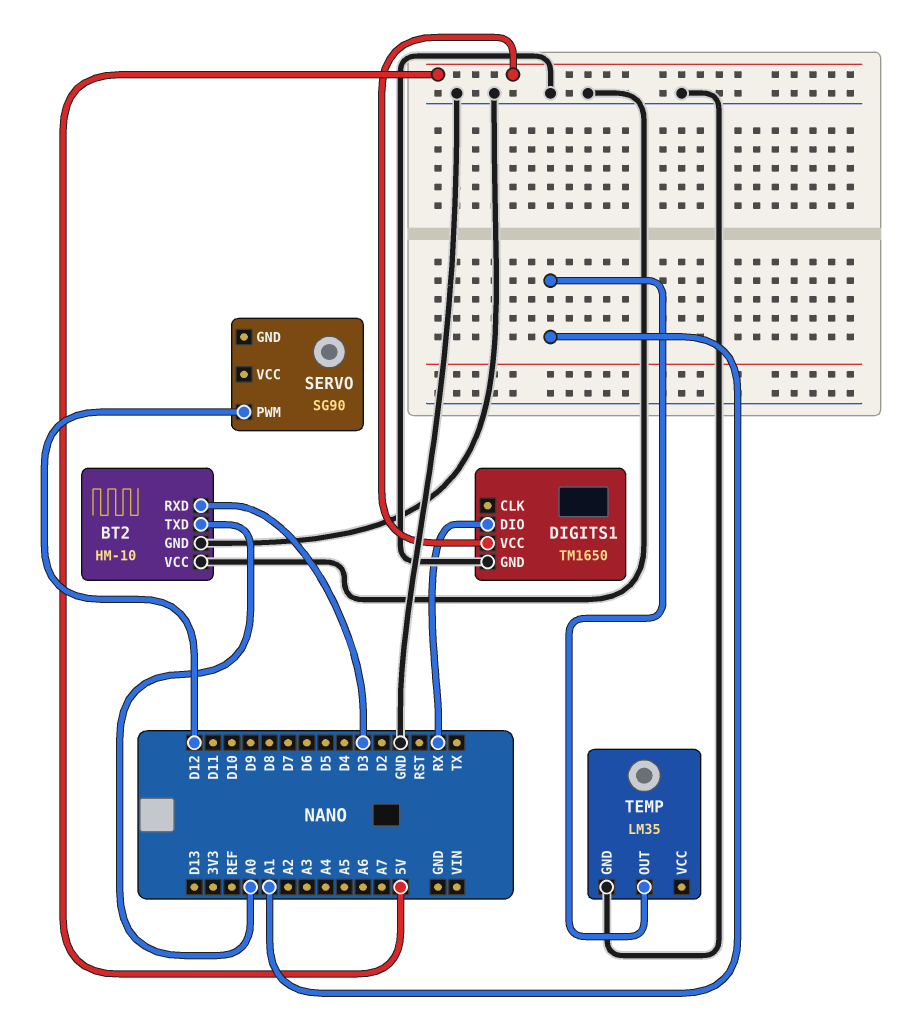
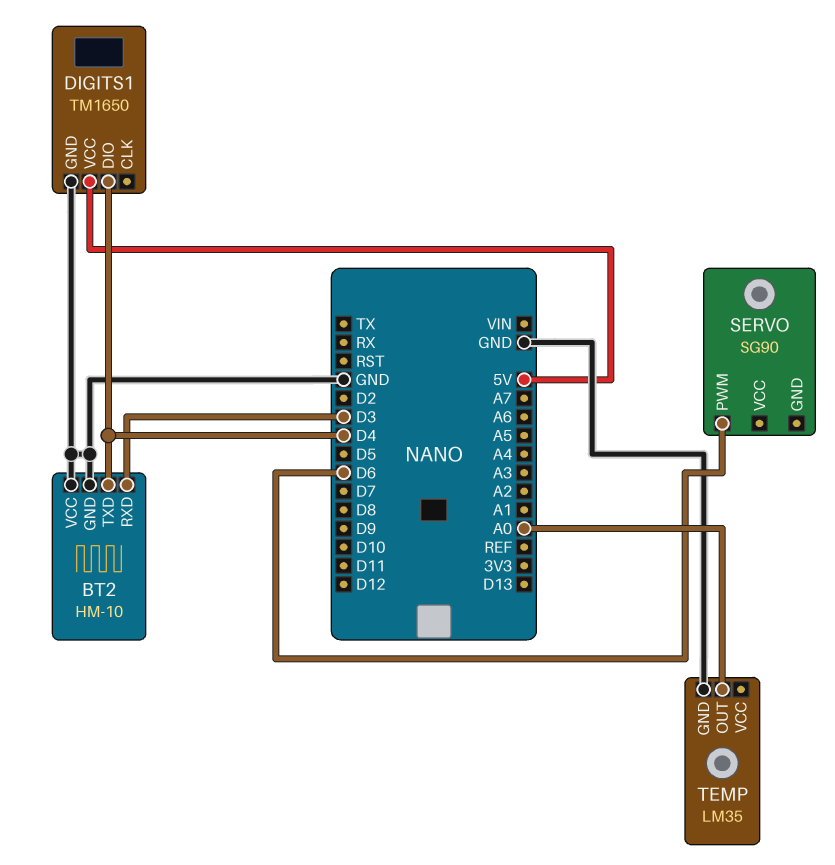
BT2 pin TXD: A0 -> D4
DIGITS1 pin DIO: RX -> D4
SERVO pin PWM: D12 -> D6
TEMP pin OUT: A1 -> A0

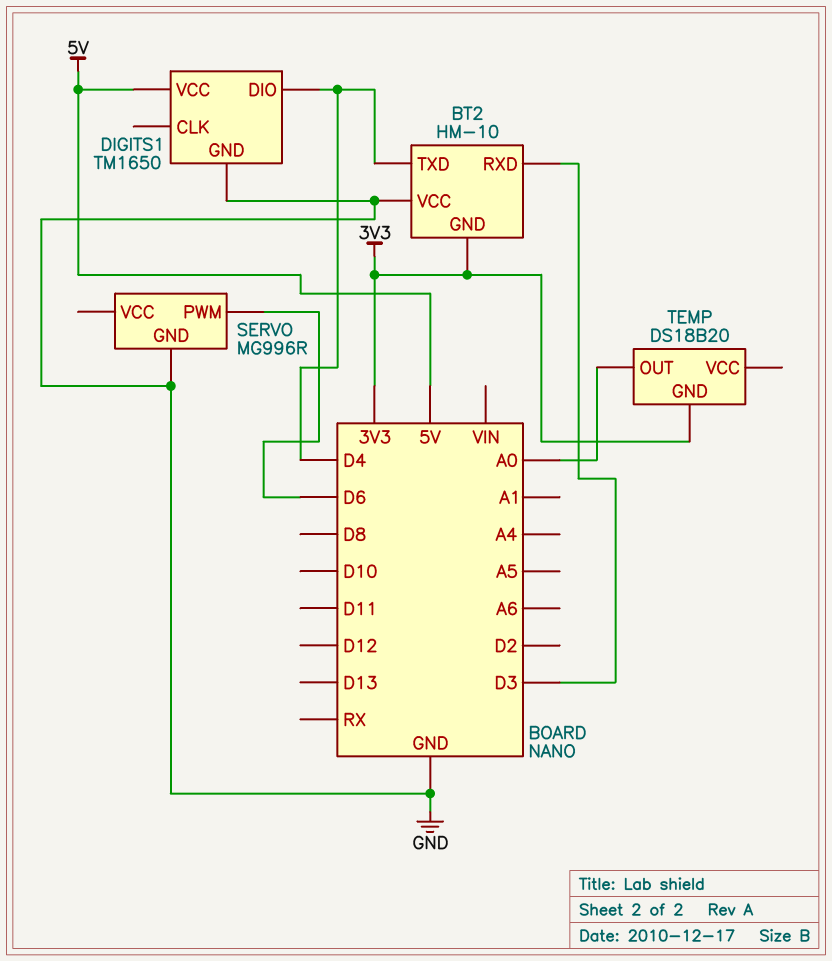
BT2 pin GND: GND -> 3V3
SERVO: SG90 -> MG996R
SERVO pin GND: none -> GND
TEMP: LM35 -> DS18B20
TEMP pin GND: GND -> 3V3

